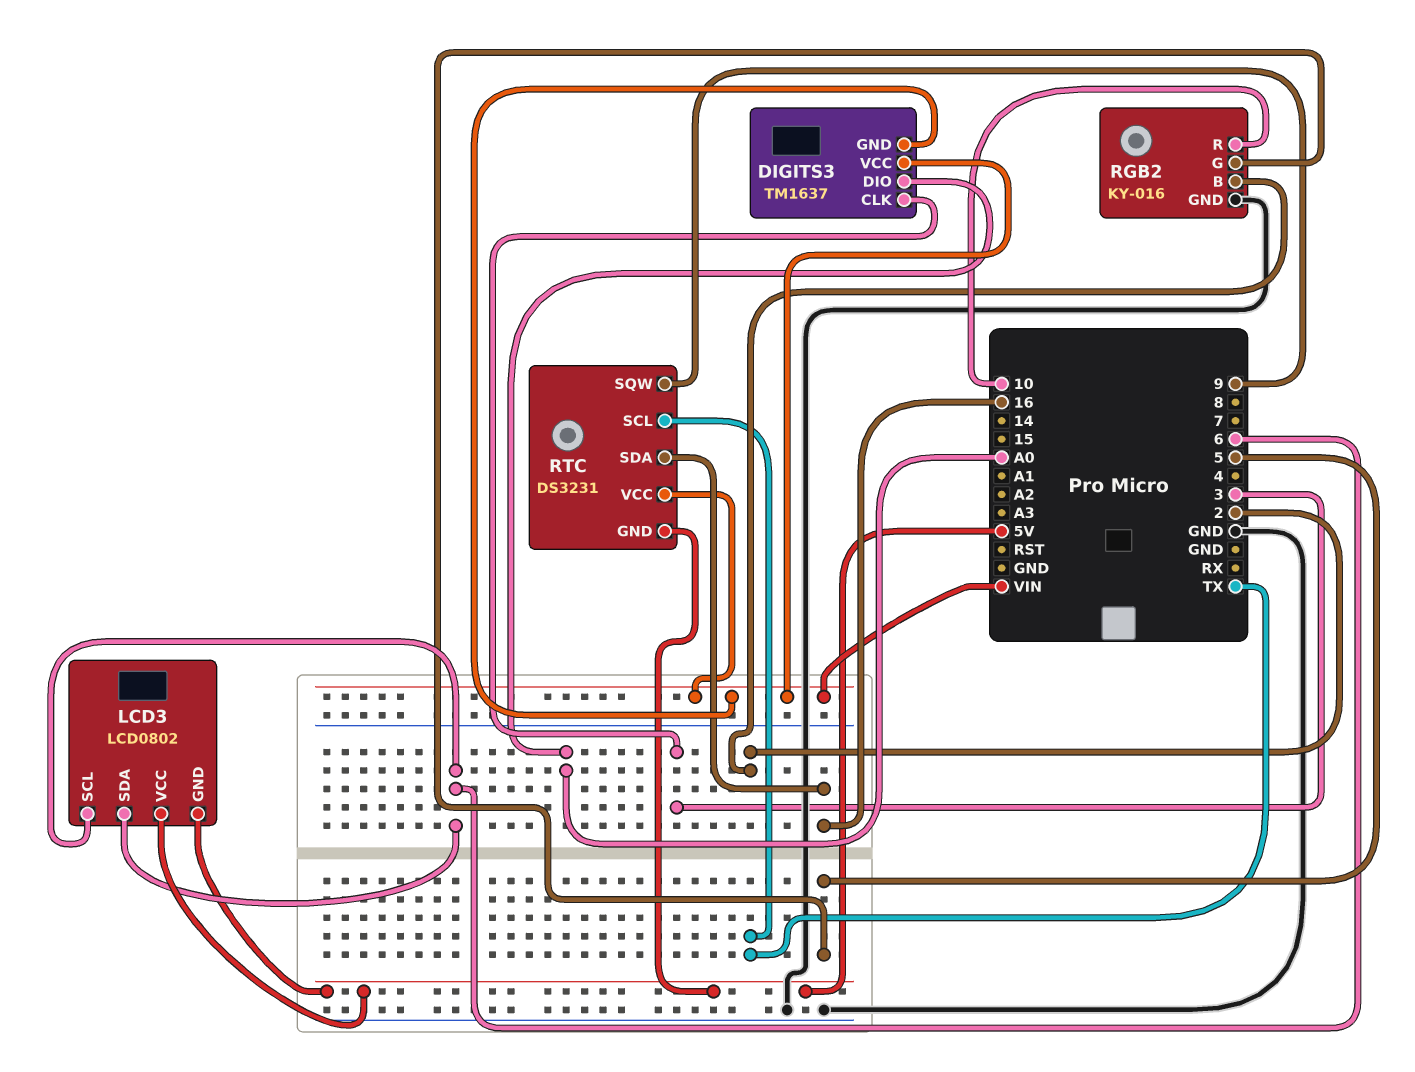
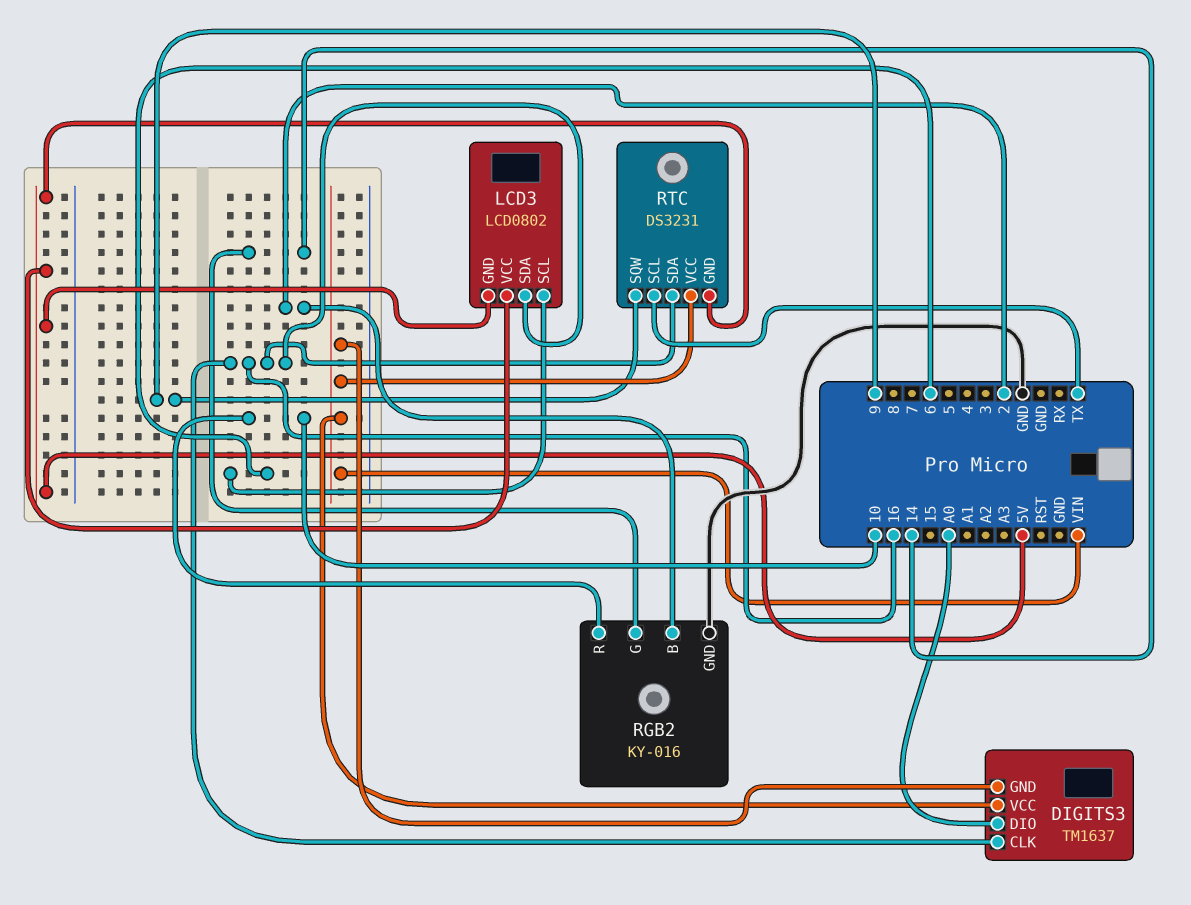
DIGITS3 pin CLK: 3 -> 16
LCD3 pin SDA: 6 -> 16
RGB2 pin G: 5 -> 14

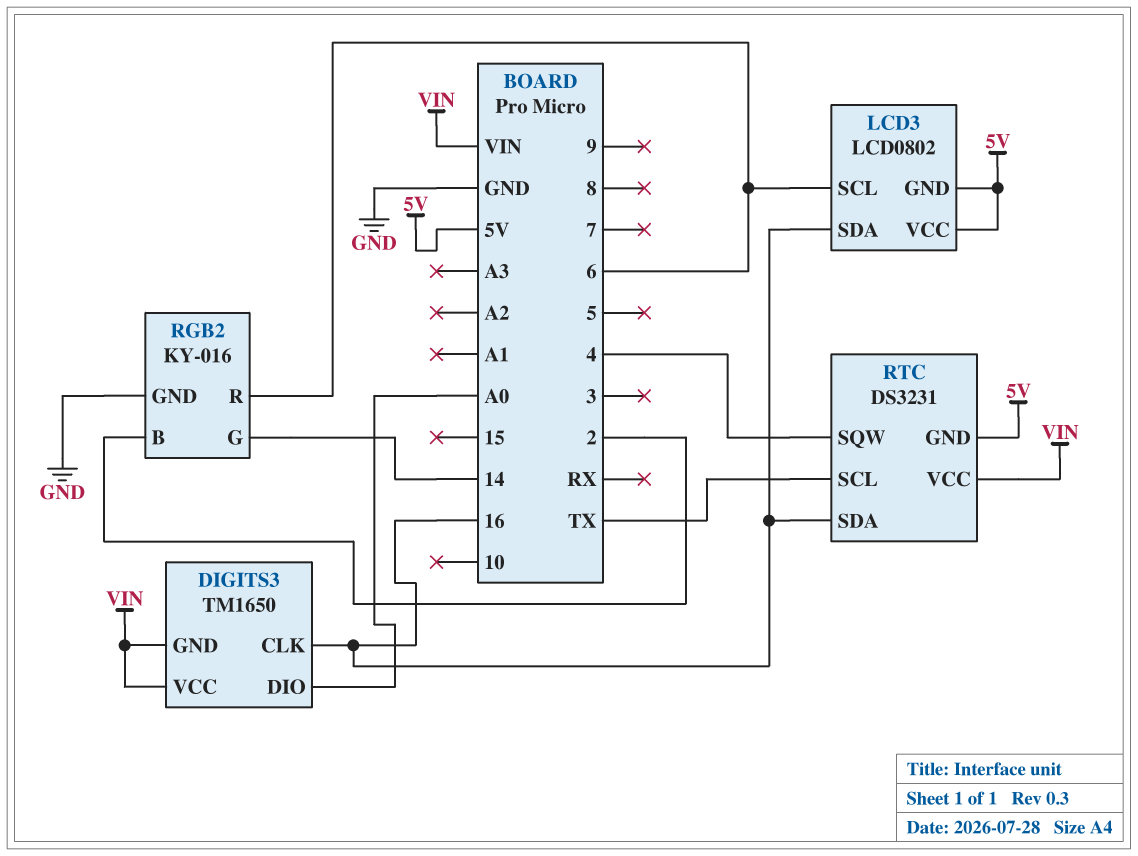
DIGITS3: TM1637 -> TM1650
RGB2 pin R: 10 -> 6
RTC pin SQW: 9 -> 4

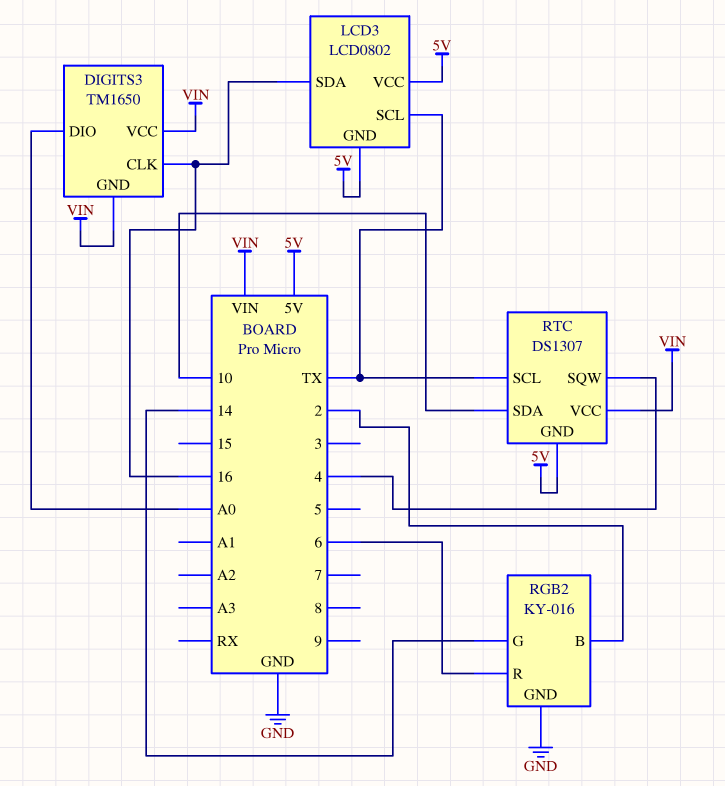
LCD3 pin SCL: 6 -> TX
RTC: DS3231 -> DS1307
RTC pin SDA: 16 -> 10

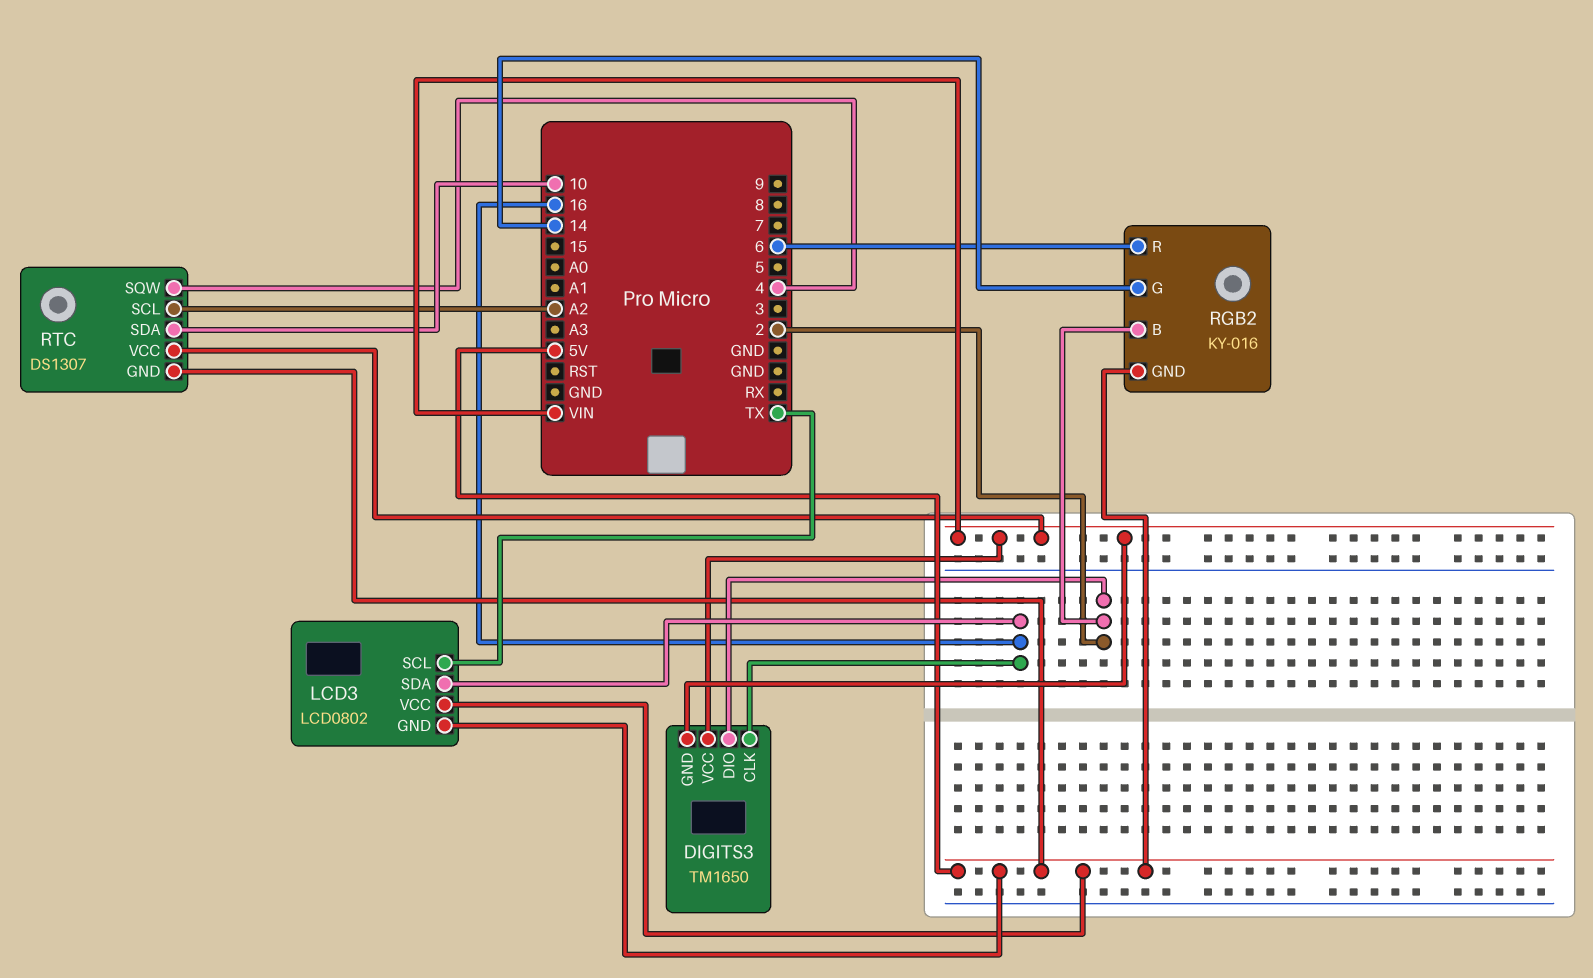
DIGITS3 pin DIO: A0 -> 2
RGB2 pin GND: GND -> 5V
RTC pin SCL: TX -> A2

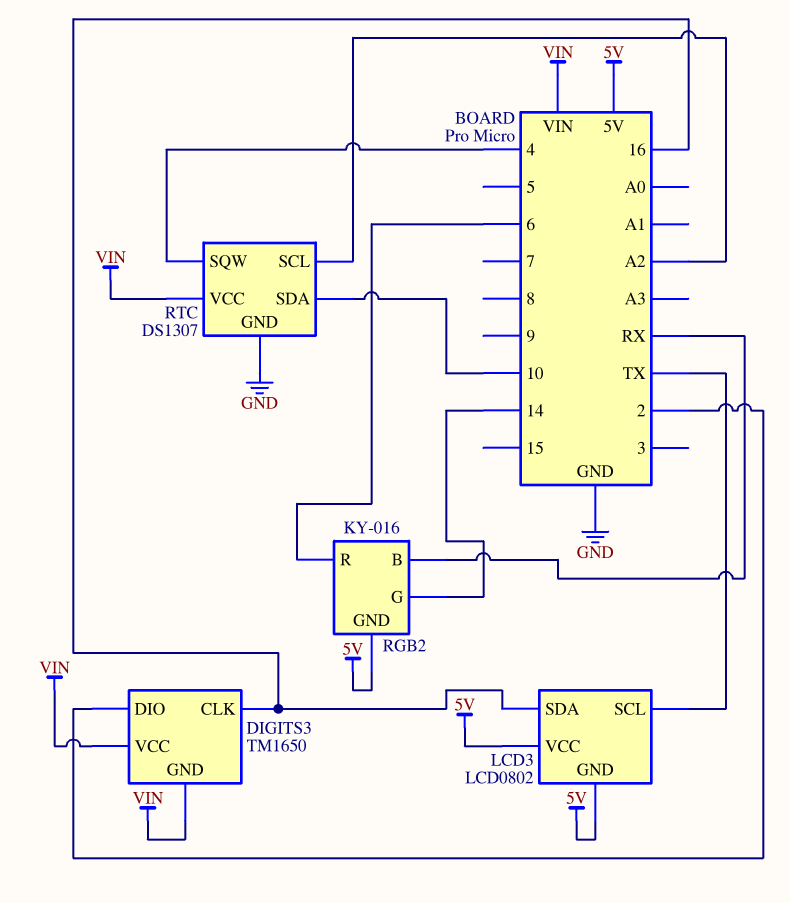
RGB2 pin B: 2 -> RX
RTC pin GND: 5V -> GND

